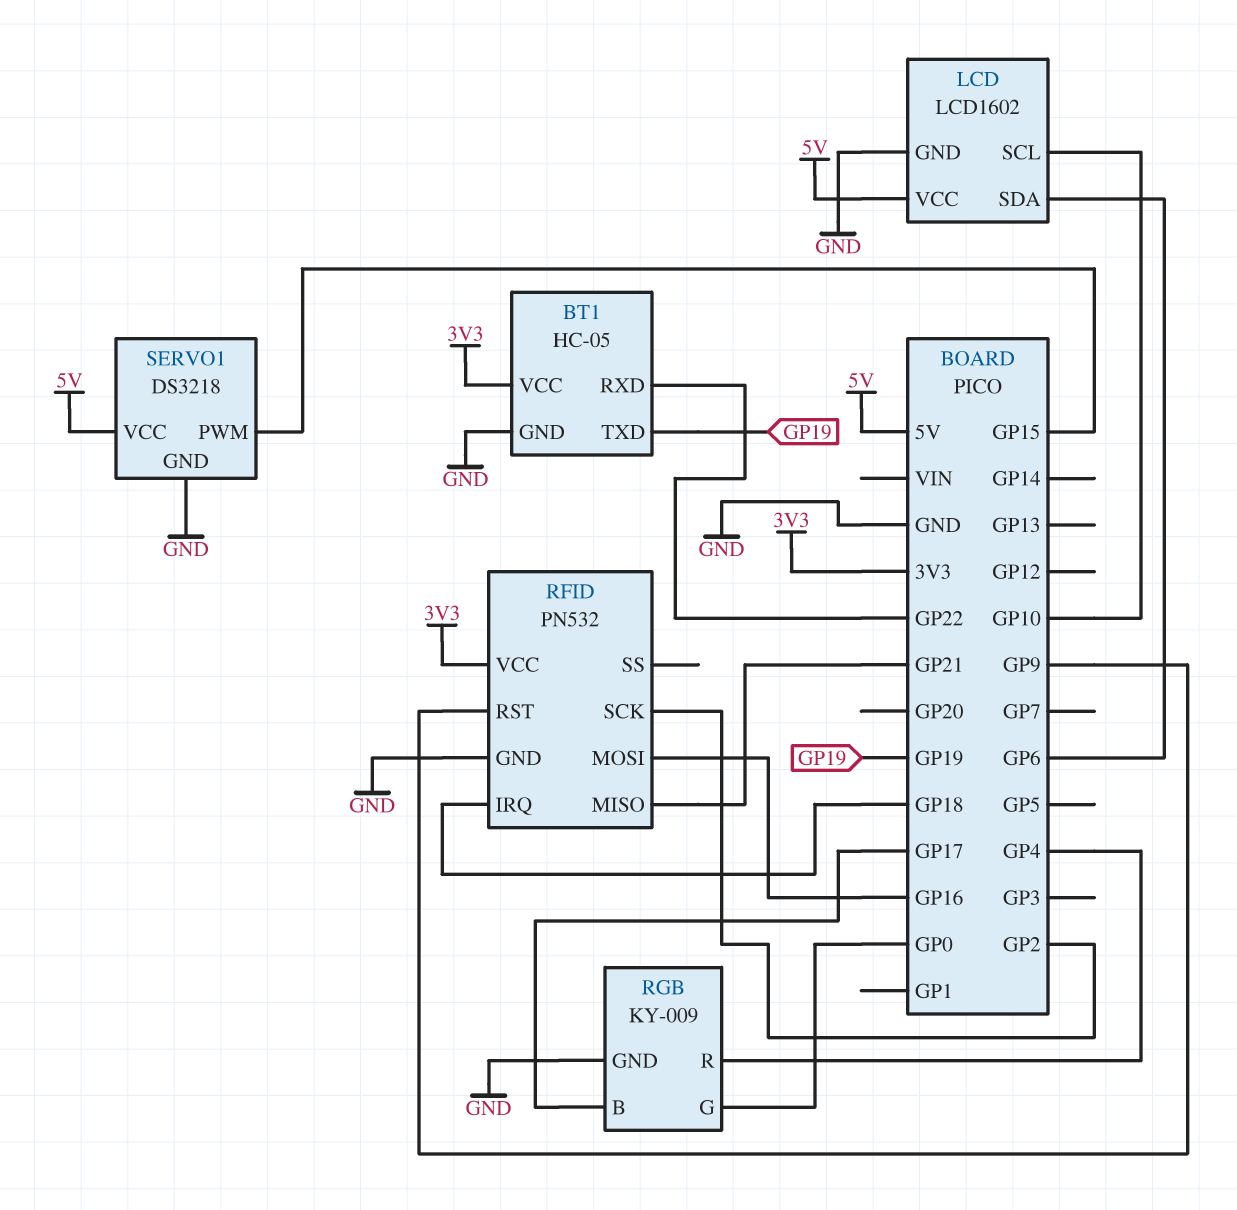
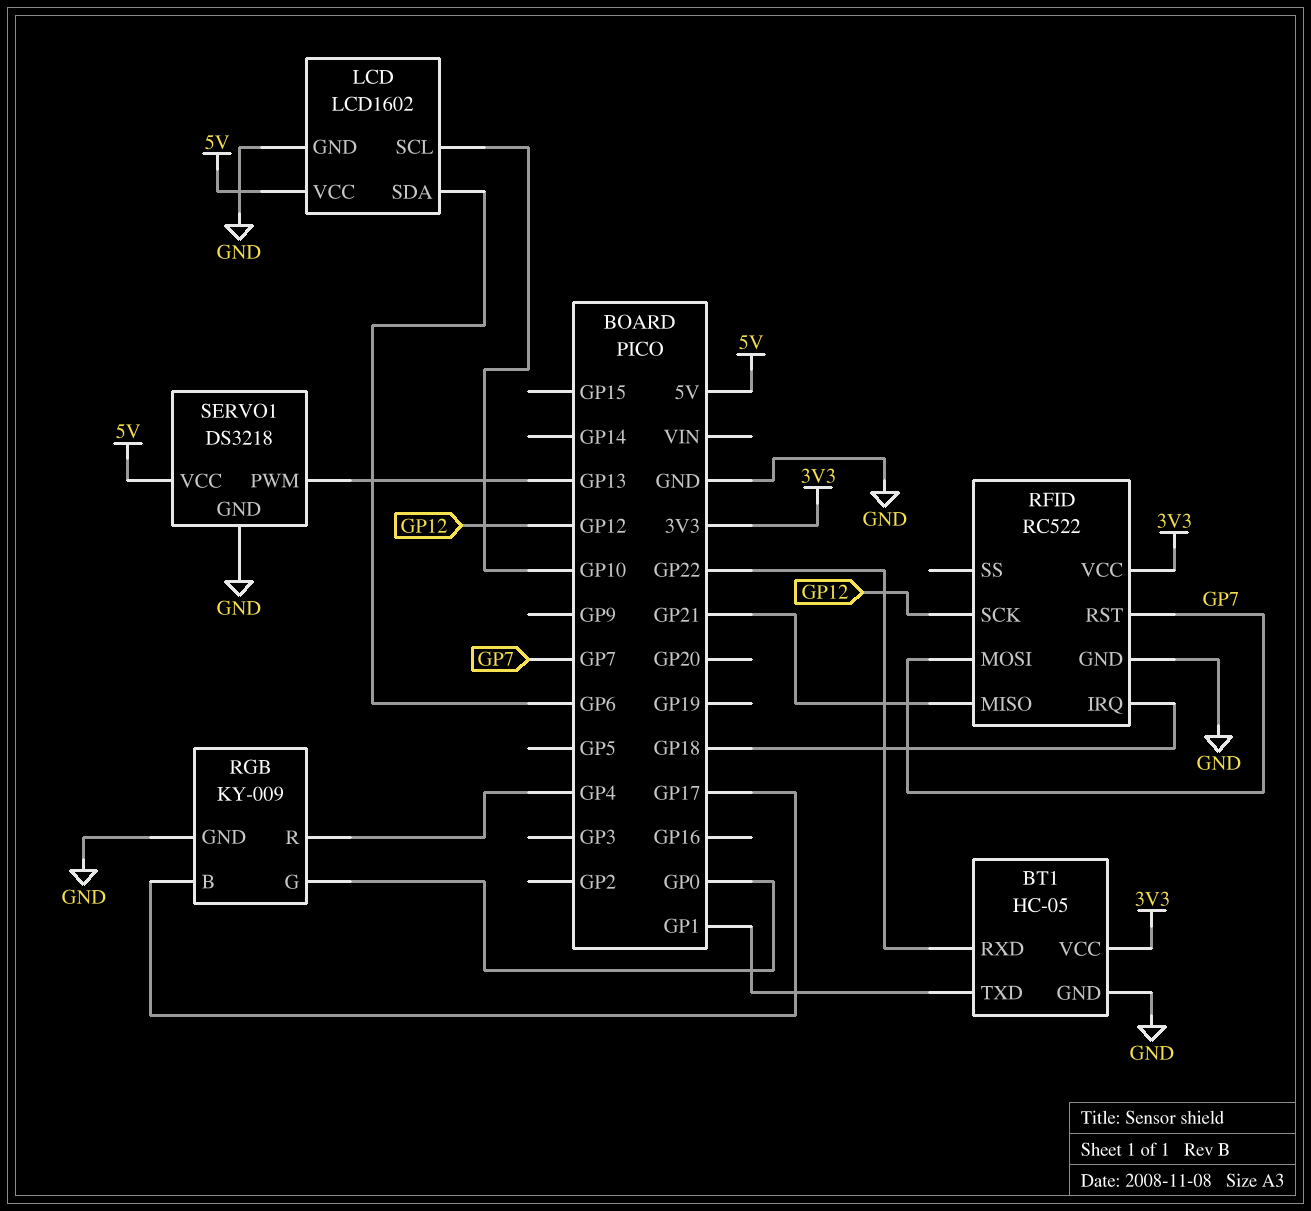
BT1 pin TXD: GP19 -> GP1
RFID: PN532 -> RC522
RFID pin MOSI: GP16 -> GP7
RFID pin RST: GP9 -> GP7
RFID pin SCK: GP2 -> GP12
SERVO1 pin PWM: GP15 -> GP13

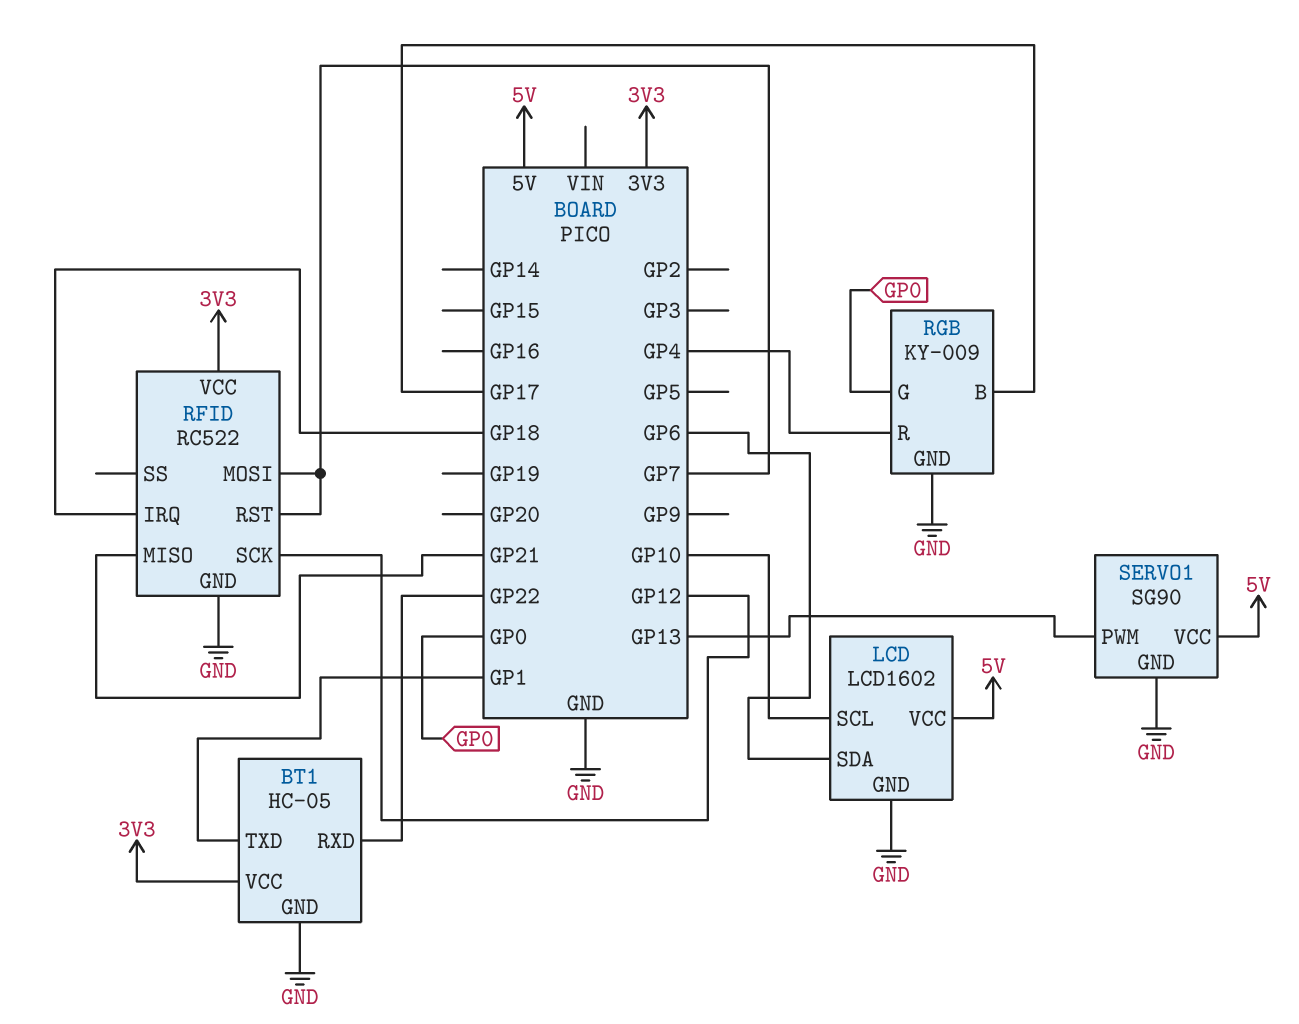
SERVO1: DS3218 -> SG90

